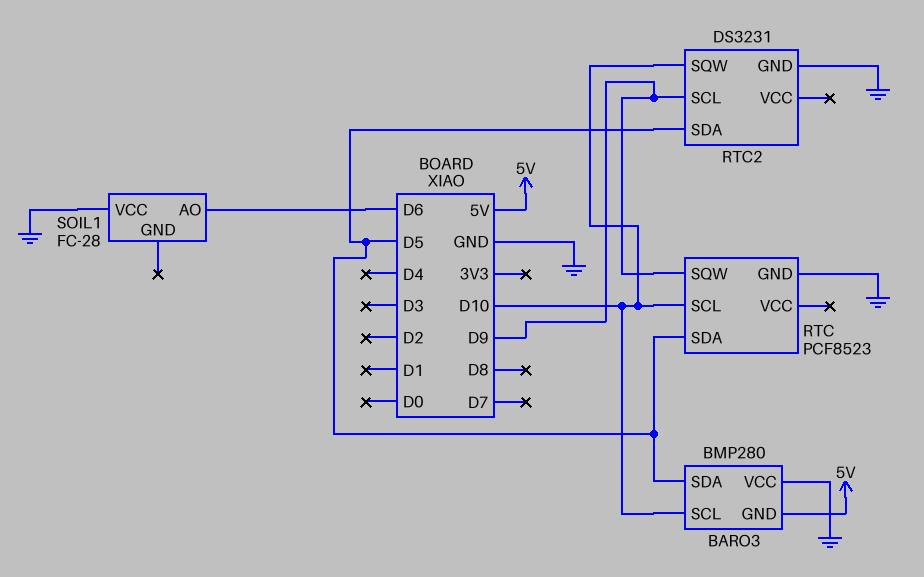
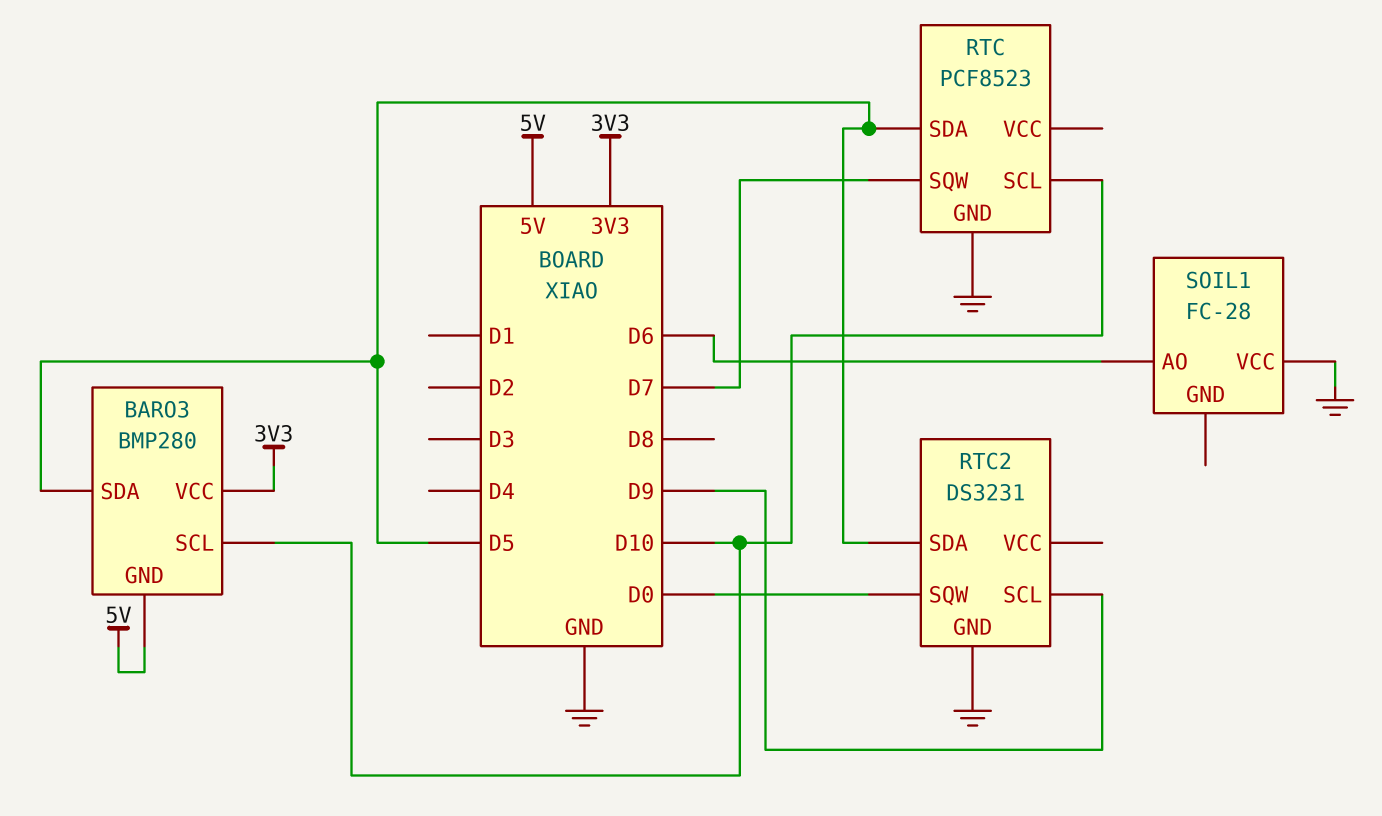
BARO3 pin VCC: GND -> 3V3
RTC pin SQW: D9 -> D7
RTC2 pin SQW: D10 -> D0

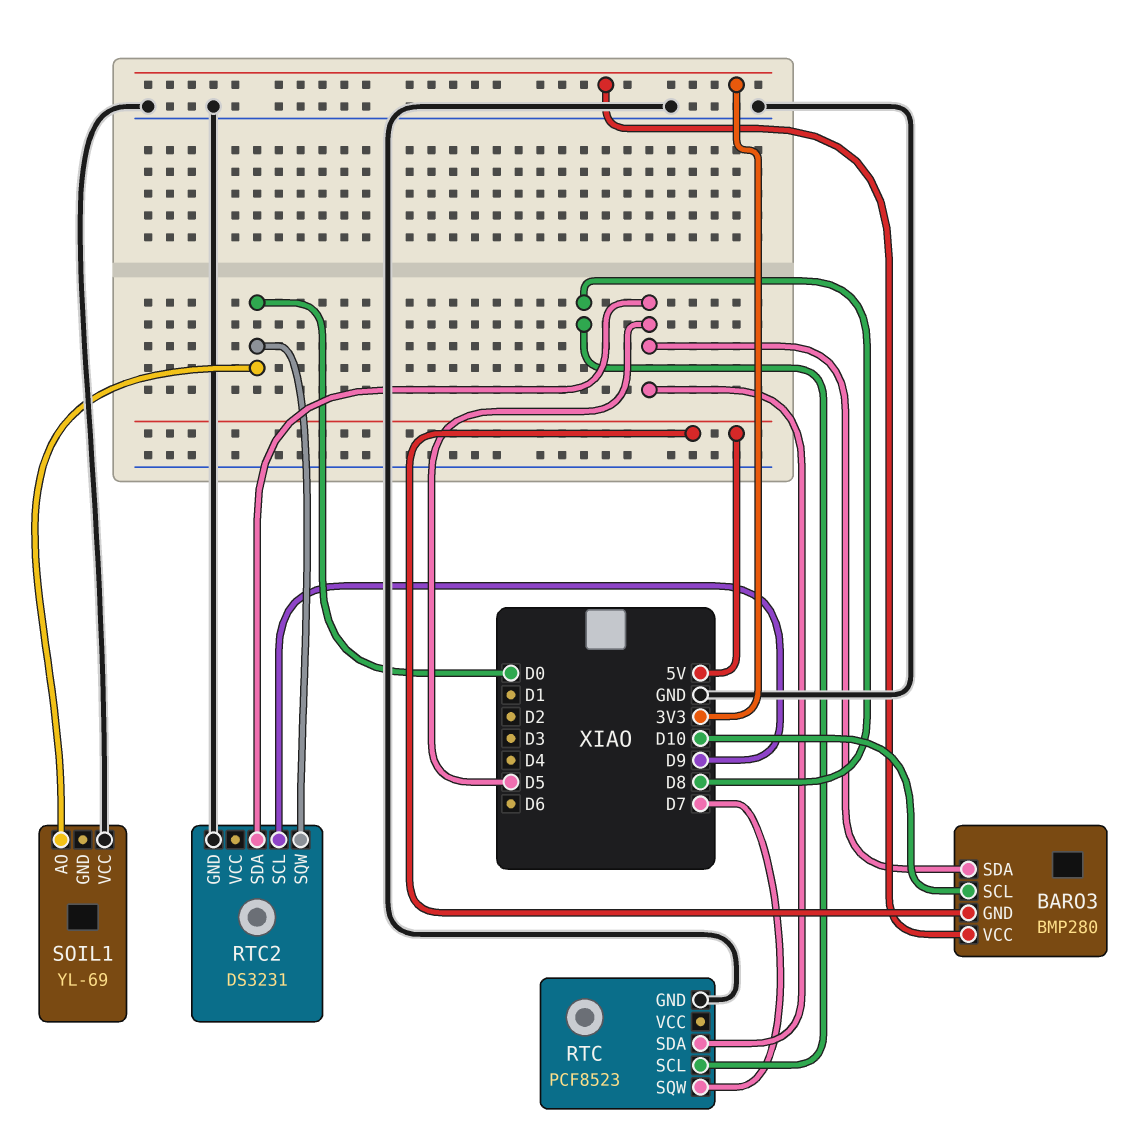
RTC pin SCL: D10 -> D8
SOIL1: FC-28 -> YL-69
SOIL1 pin AO: D6 -> D0

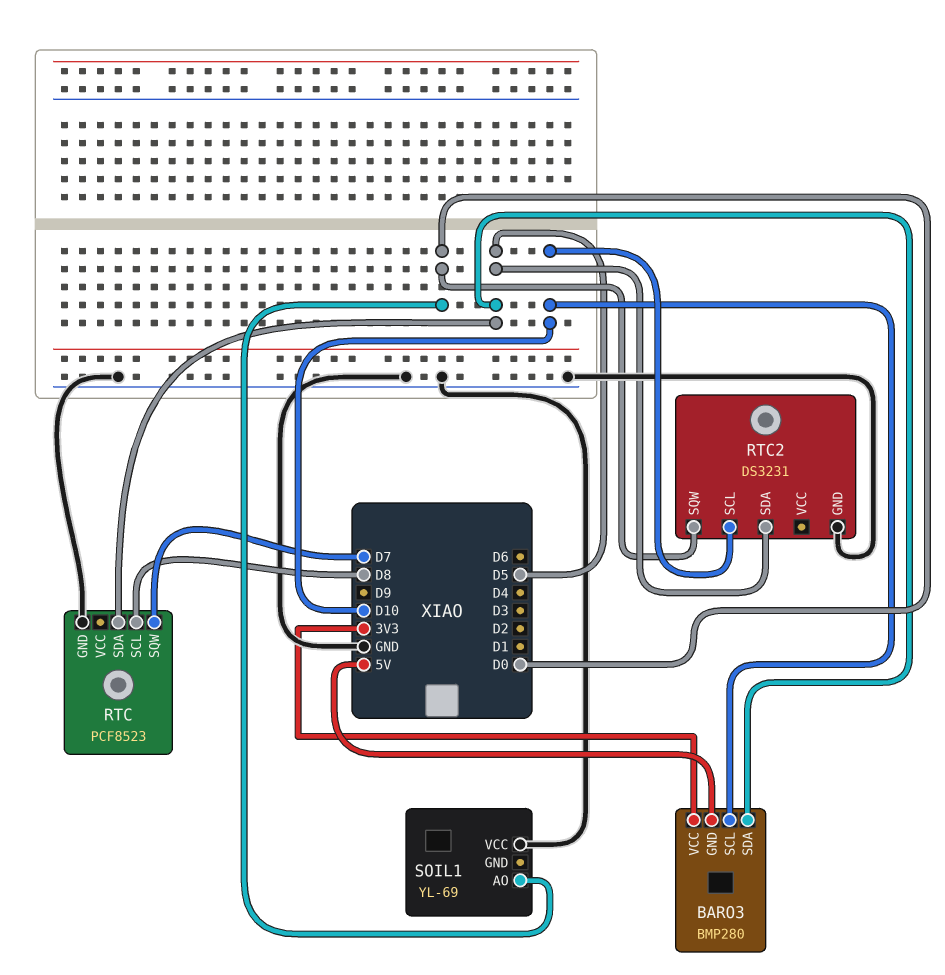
RTC2 pin SCL: D9 -> D10

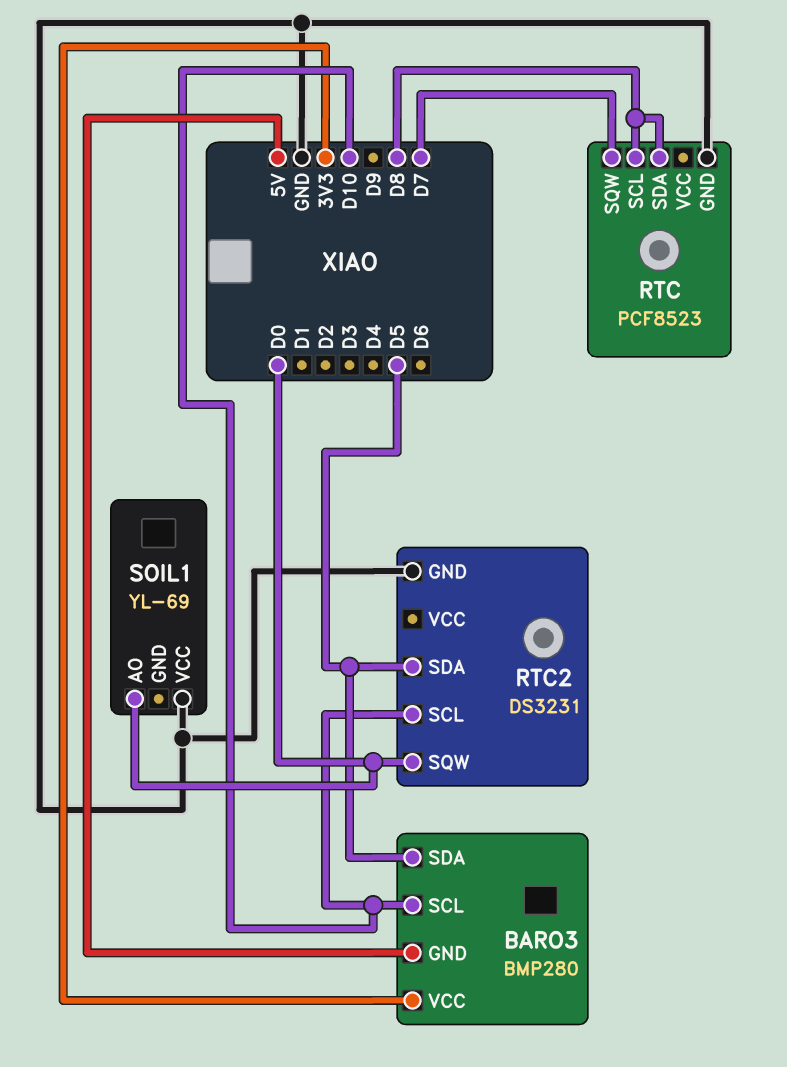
RTC pin SDA: D5 -> D8

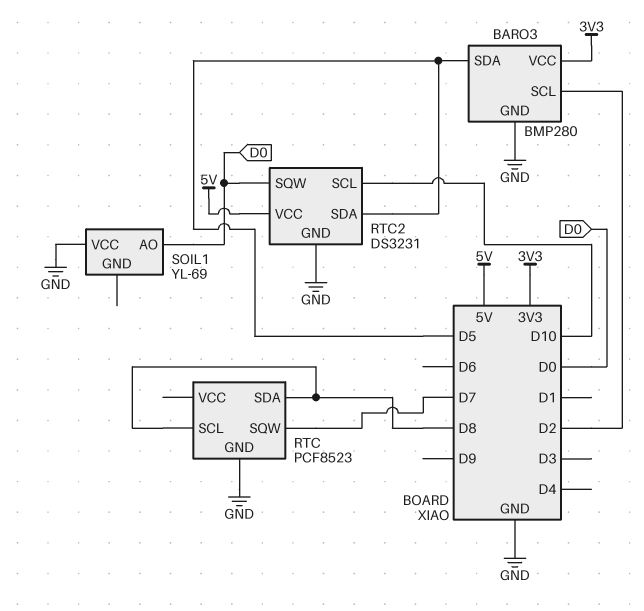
BARO3 pin GND: 5V -> GND
BARO3 pin SCL: D10 -> D2
RTC2 pin VCC: none -> 5V

